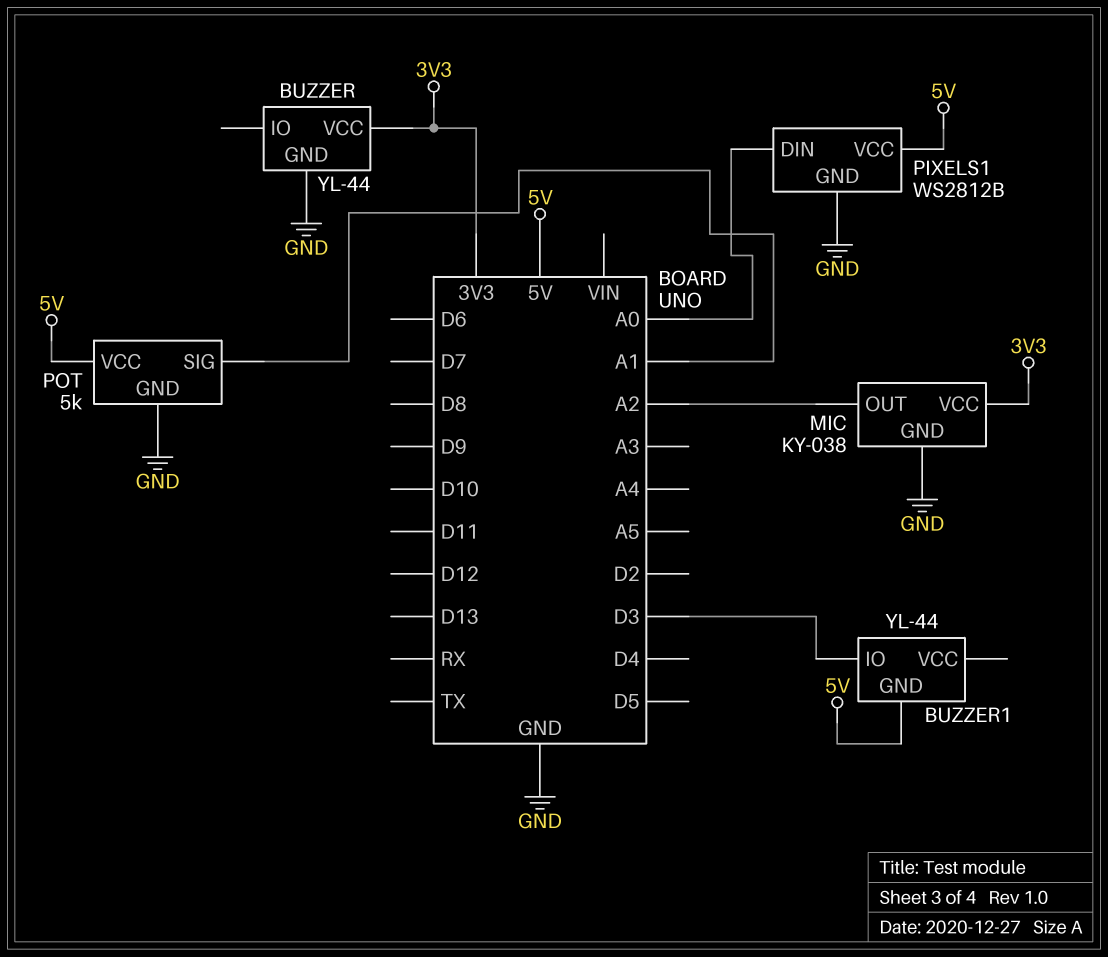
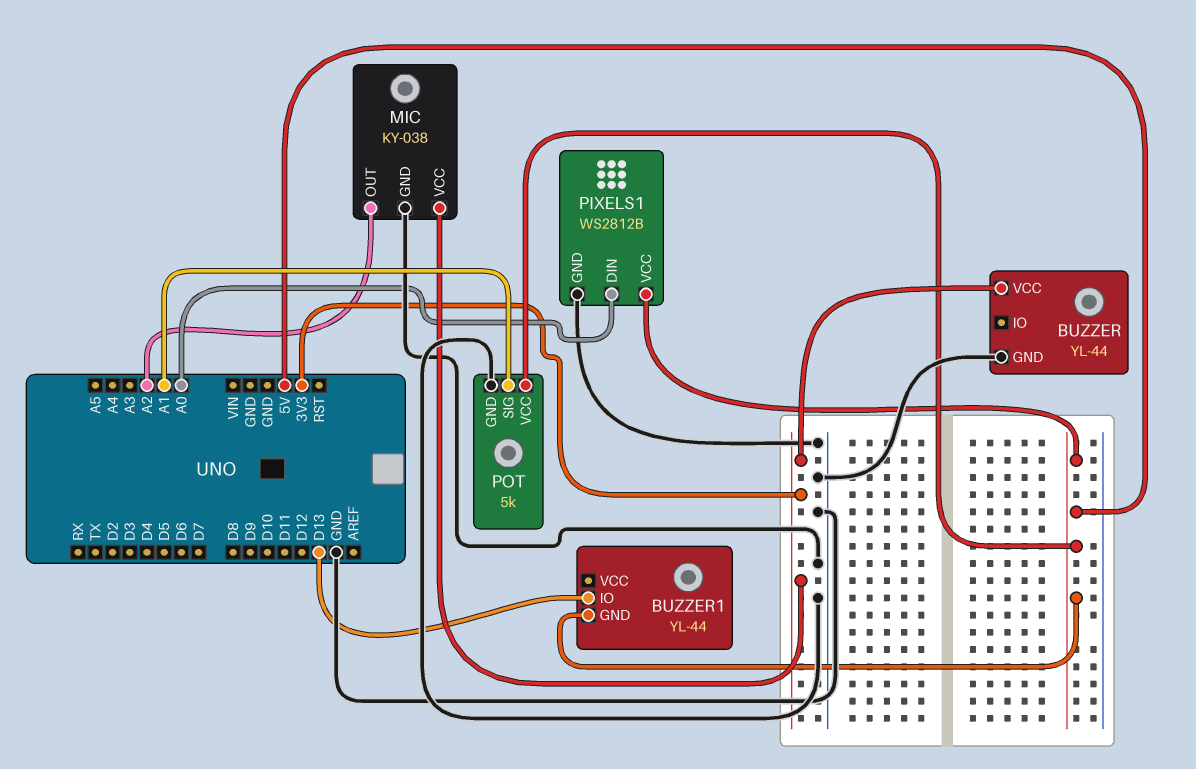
BUZZER1 pin IO: D3 -> D13

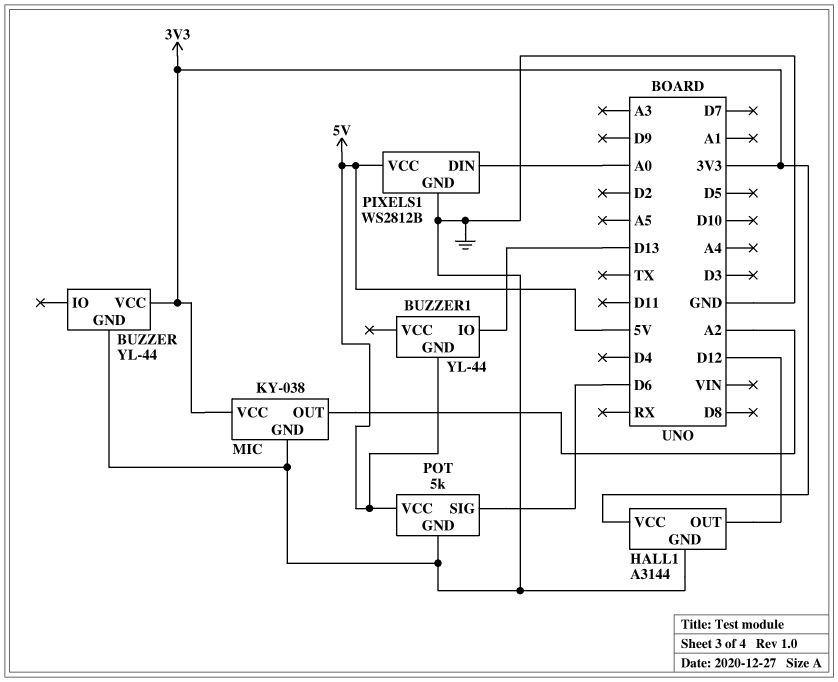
HALL1: none -> A3144
HALL1 pin GND: none -> GND
HALL1 pin OUT: none -> D12
HALL1 pin VCC: none -> 3V3
POT pin SIG: A1 -> D6

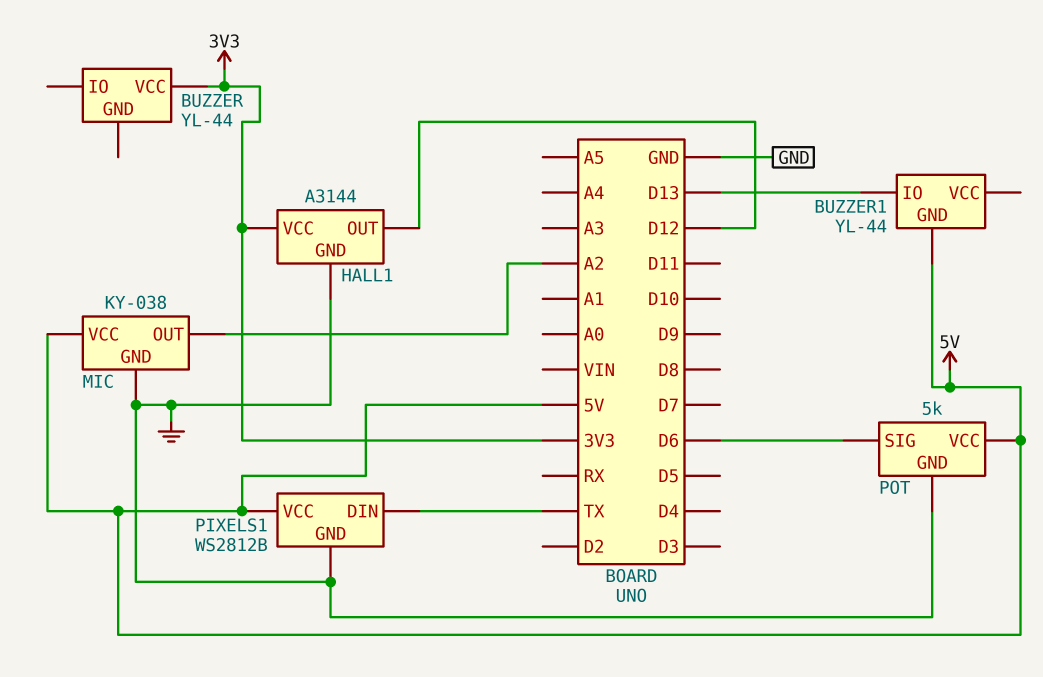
BUZZER pin GND: GND -> none
MIC pin VCC: 3V3 -> 5V
PIXELS1 pin DIN: A0 -> TX

